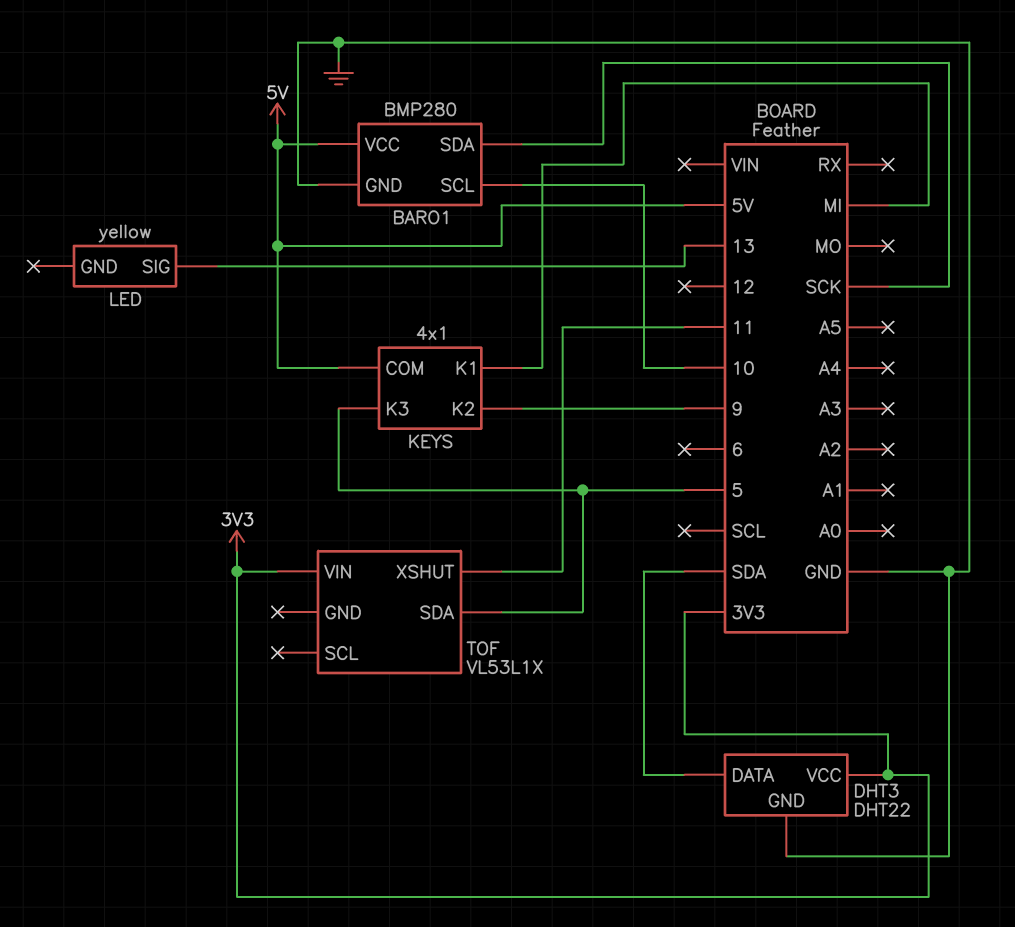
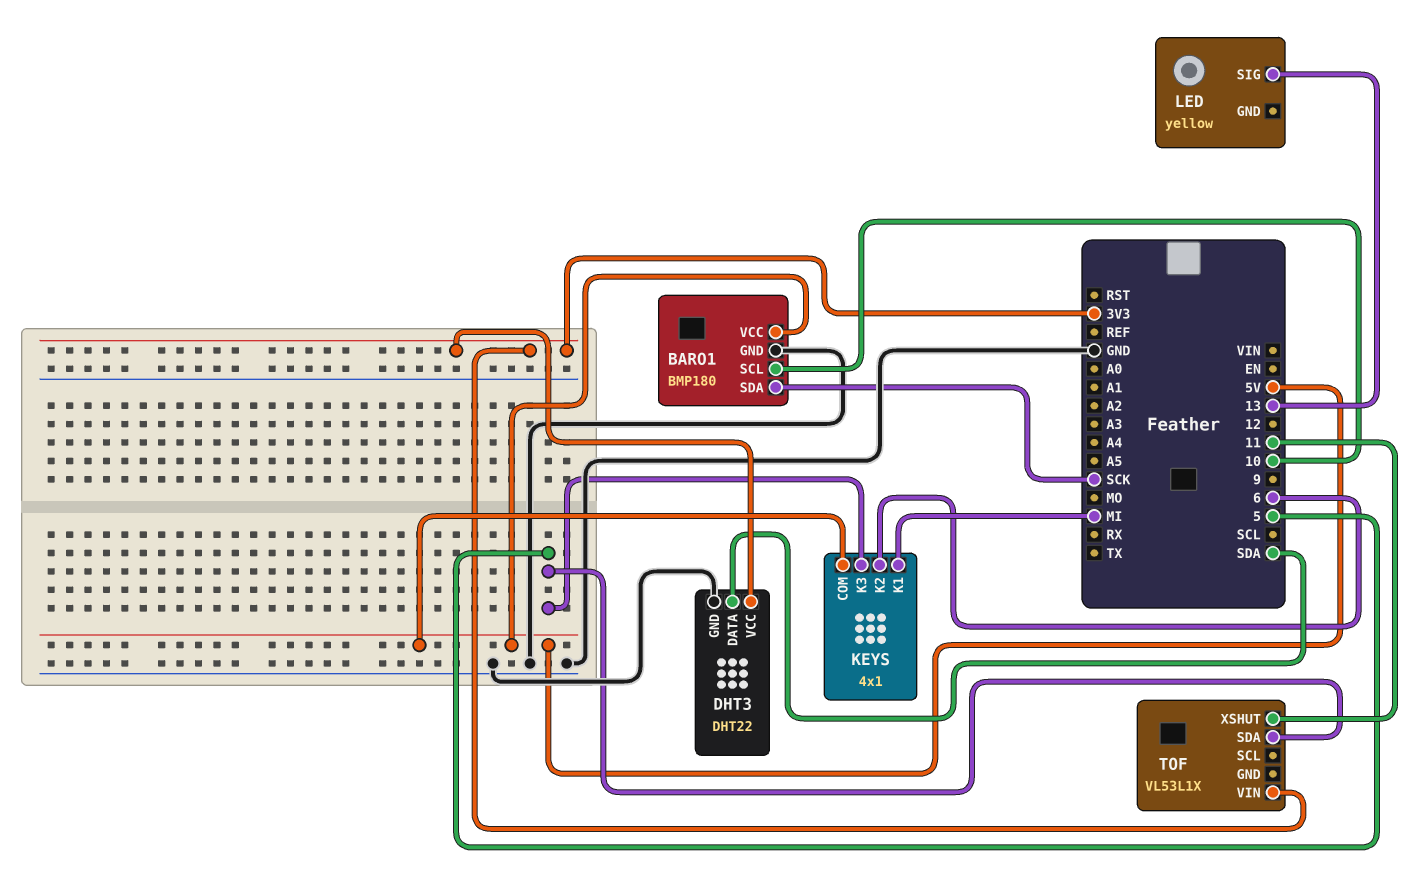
BARO1: BMP280 -> BMP180
KEYS pin K2: 9 -> 6

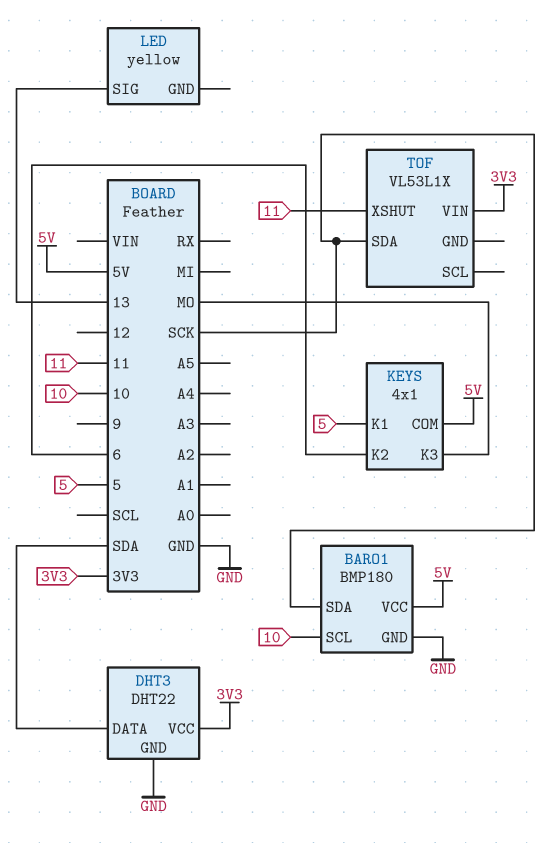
KEYS pin K1: MI -> 5
KEYS pin K3: 5 -> MO
TOF pin SDA: 5 -> SCK

